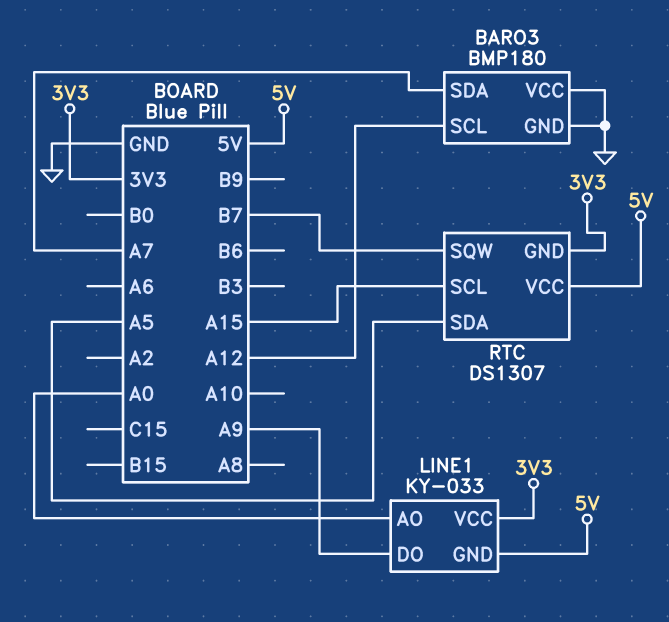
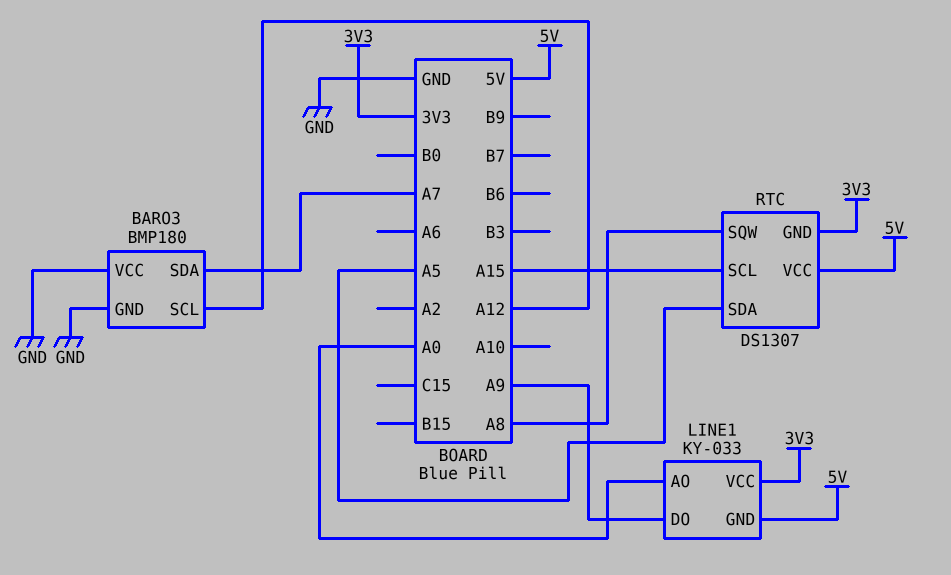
RTC pin SQW: B7 -> A8

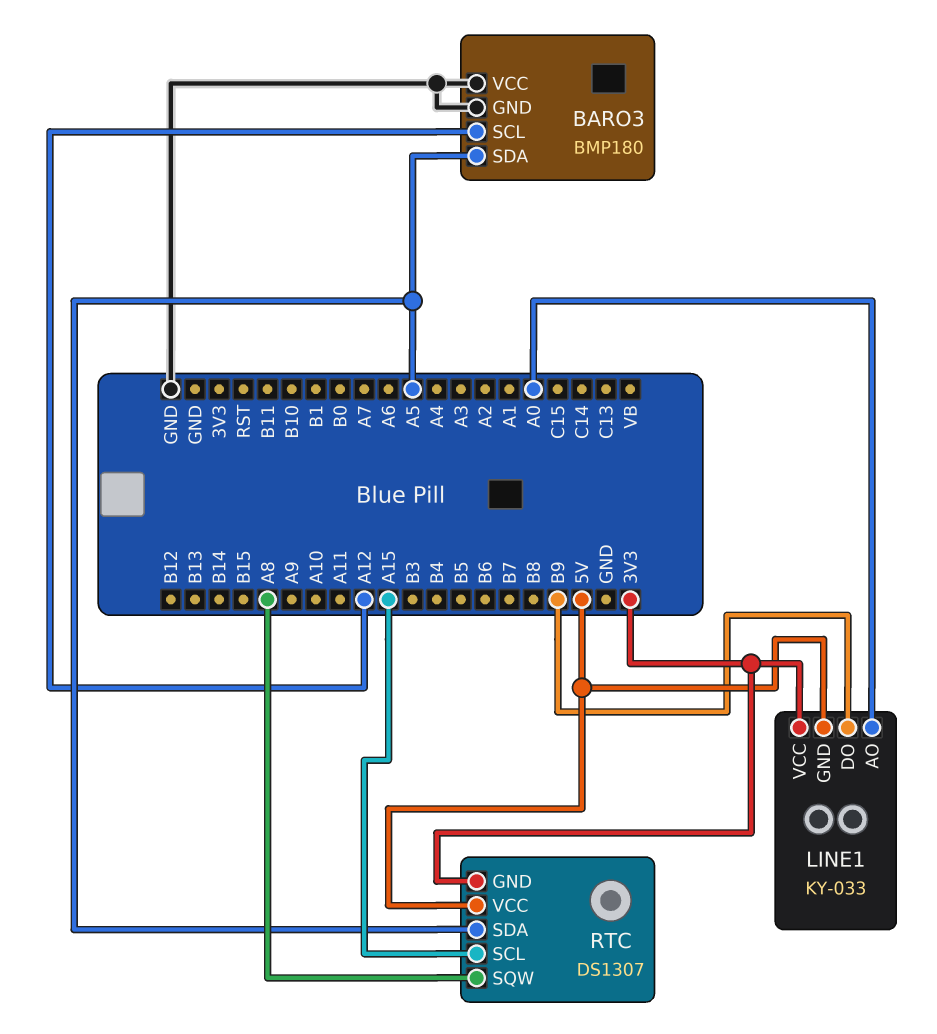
BARO3 pin SDA: A7 -> A5
LINE1 pin DO: A9 -> B9

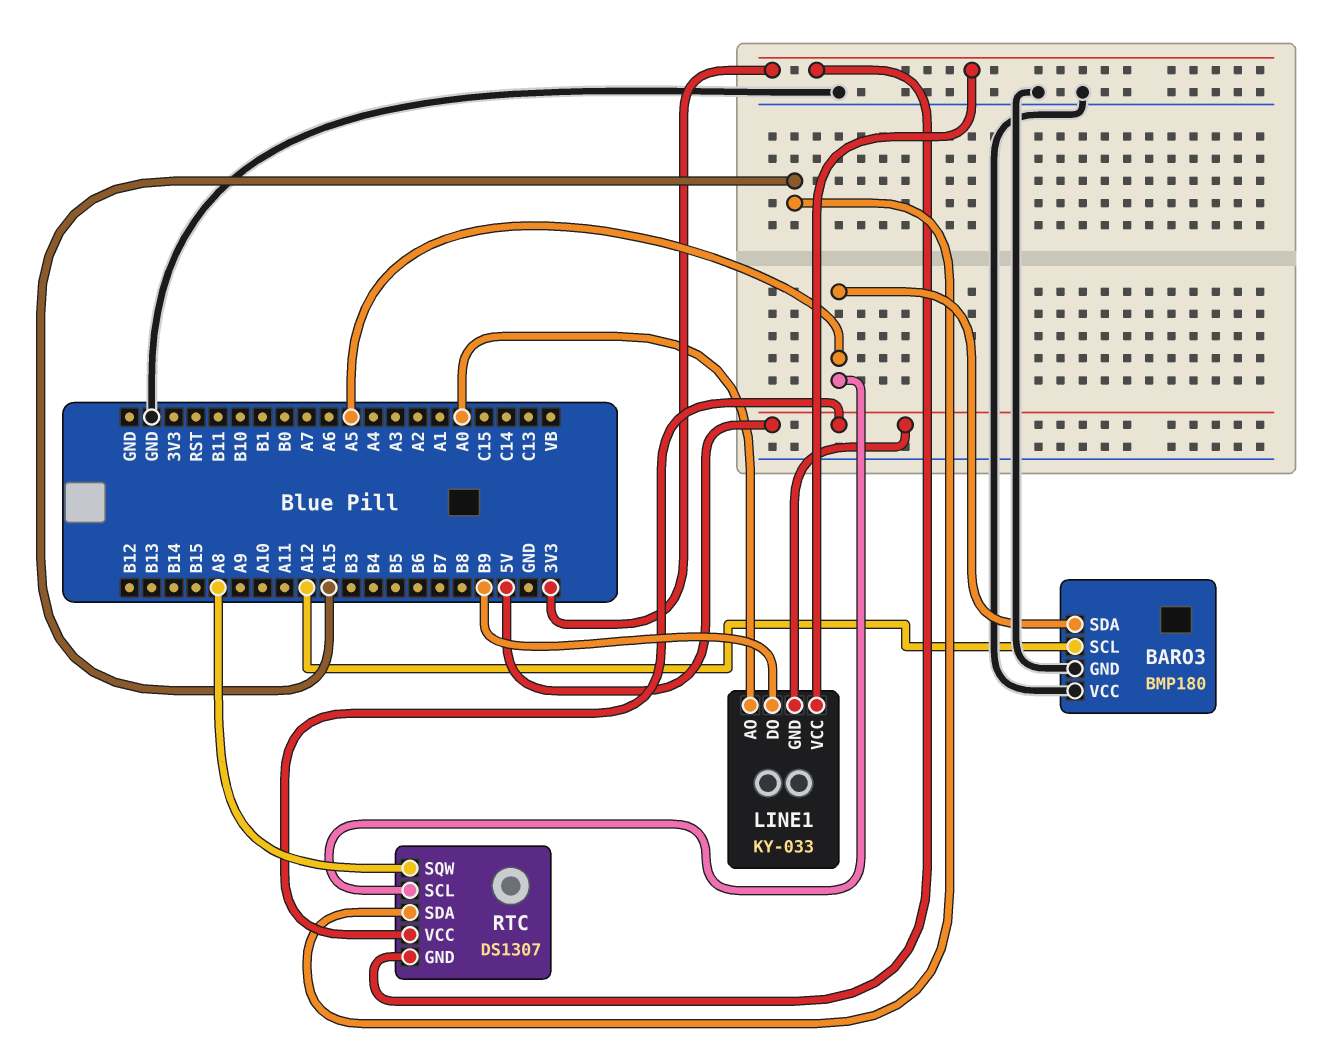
RTC pin SCL: A15 -> A5
RTC pin SDA: A5 -> A15

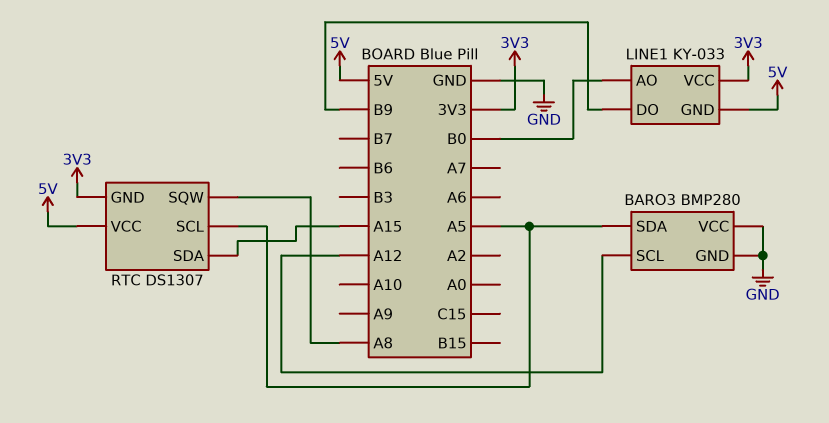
BARO3: BMP180 -> BMP280
LINE1 pin AO: A0 -> B0

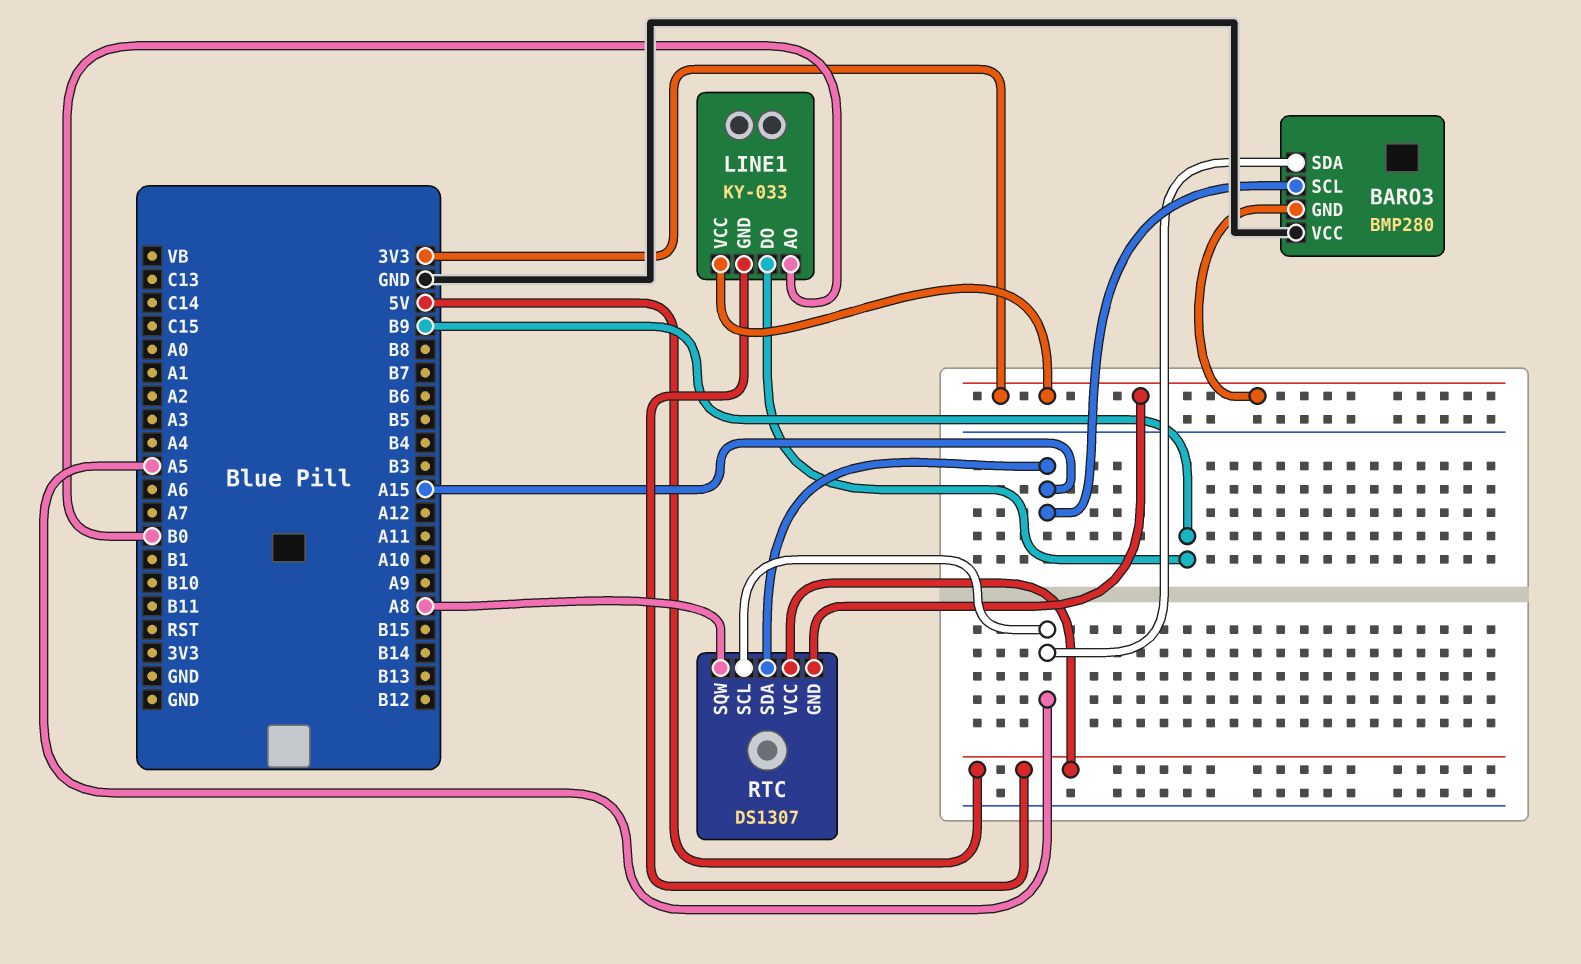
BARO3 pin GND: GND -> 3V3
BARO3 pin SCL: A12 -> A15

